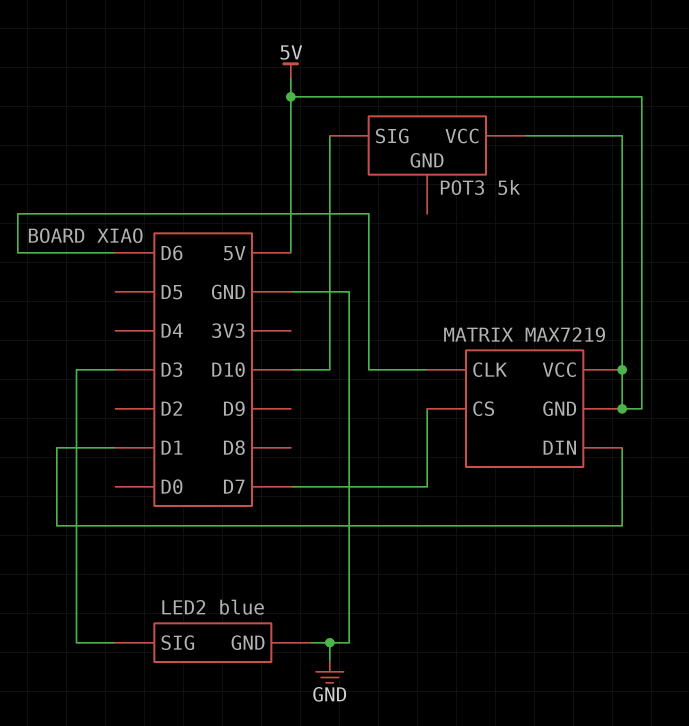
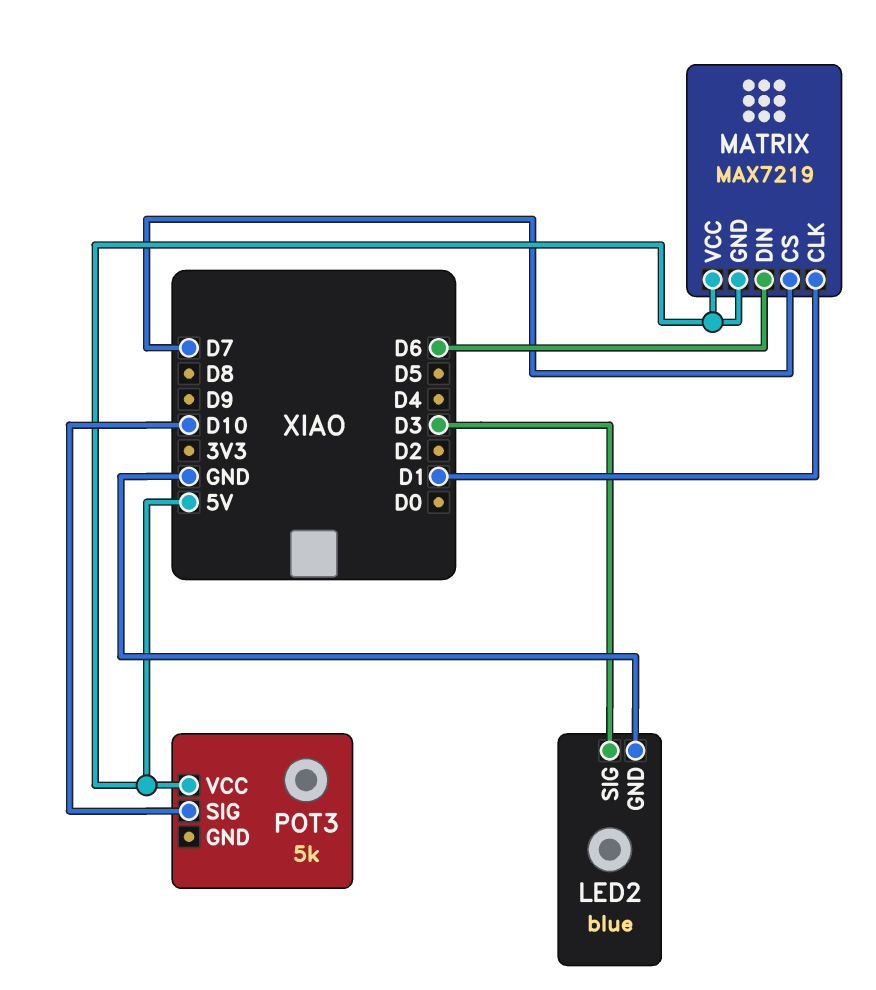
MATRIX pin CLK: D6 -> D1
MATRIX pin DIN: D1 -> D6

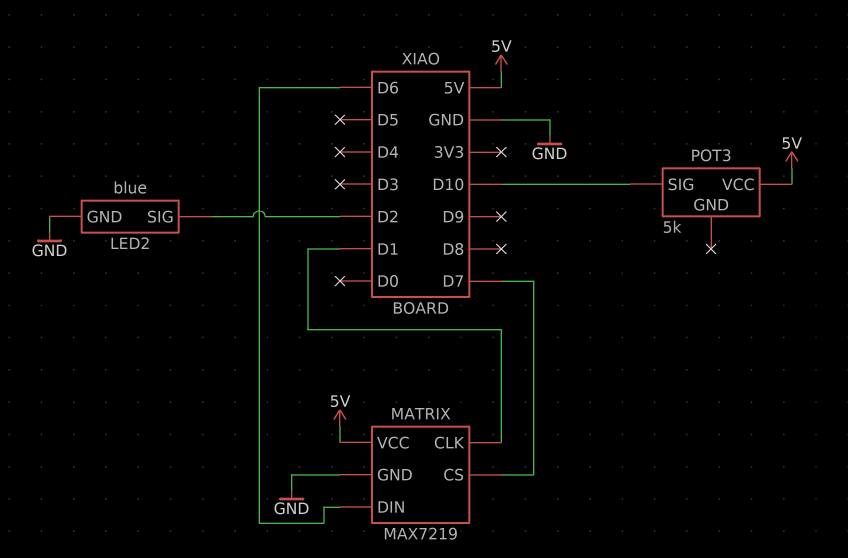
LED2 pin SIG: D3 -> D2
MATRIX pin GND: 5V -> GND

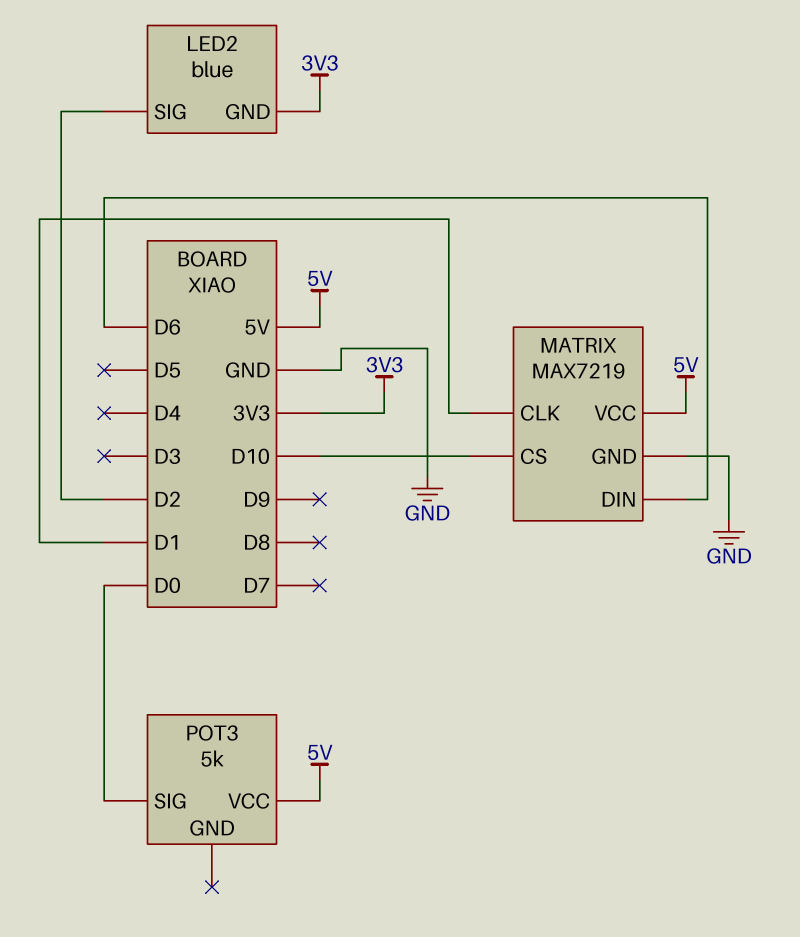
LED2 pin GND: GND -> 3V3
MATRIX pin CS: D7 -> D10
POT3 pin SIG: D10 -> D0

